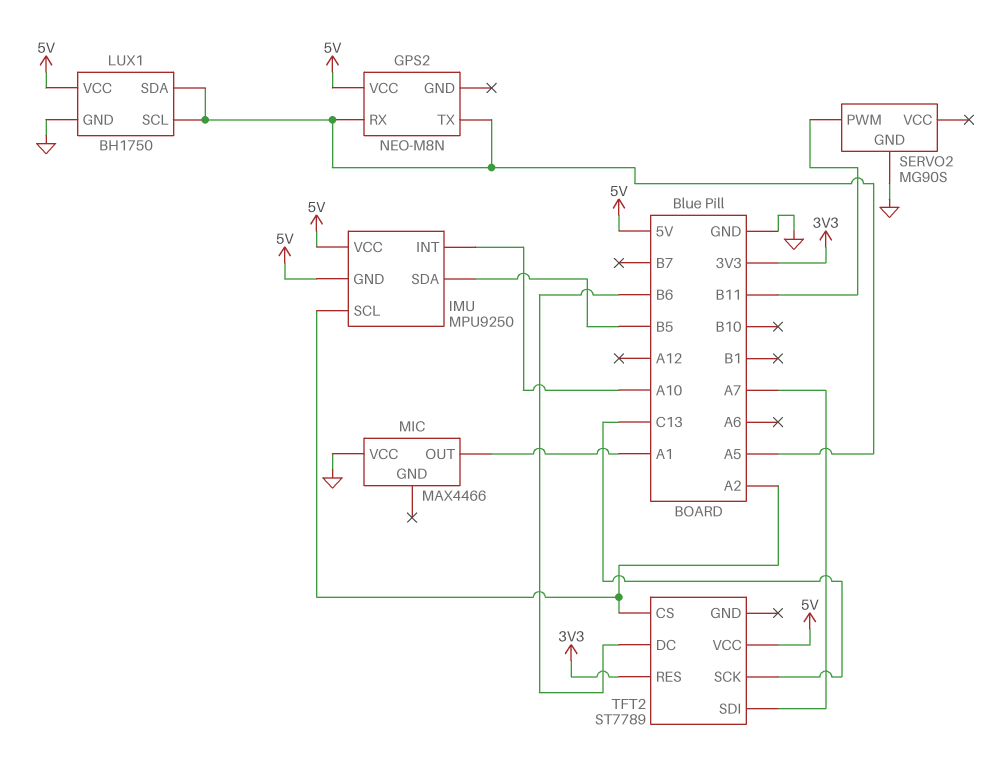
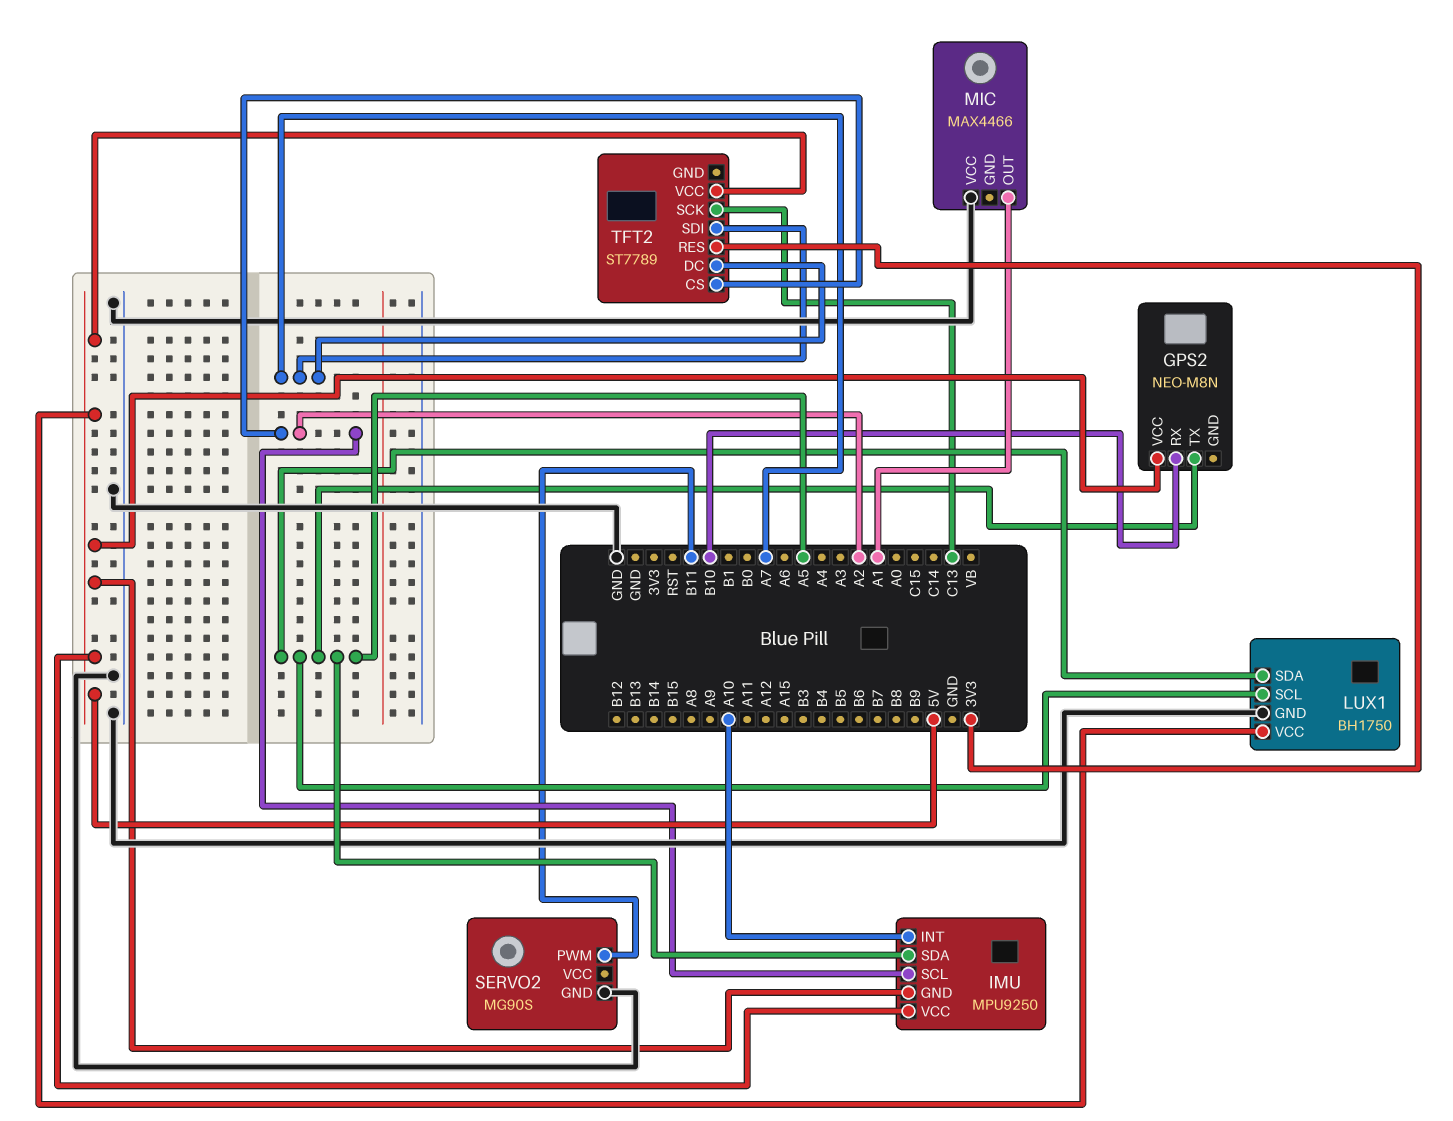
GPS2 pin RX: A5 -> B10
IMU pin SDA: B5 -> A5
TFT2 pin DC: B6 -> A7

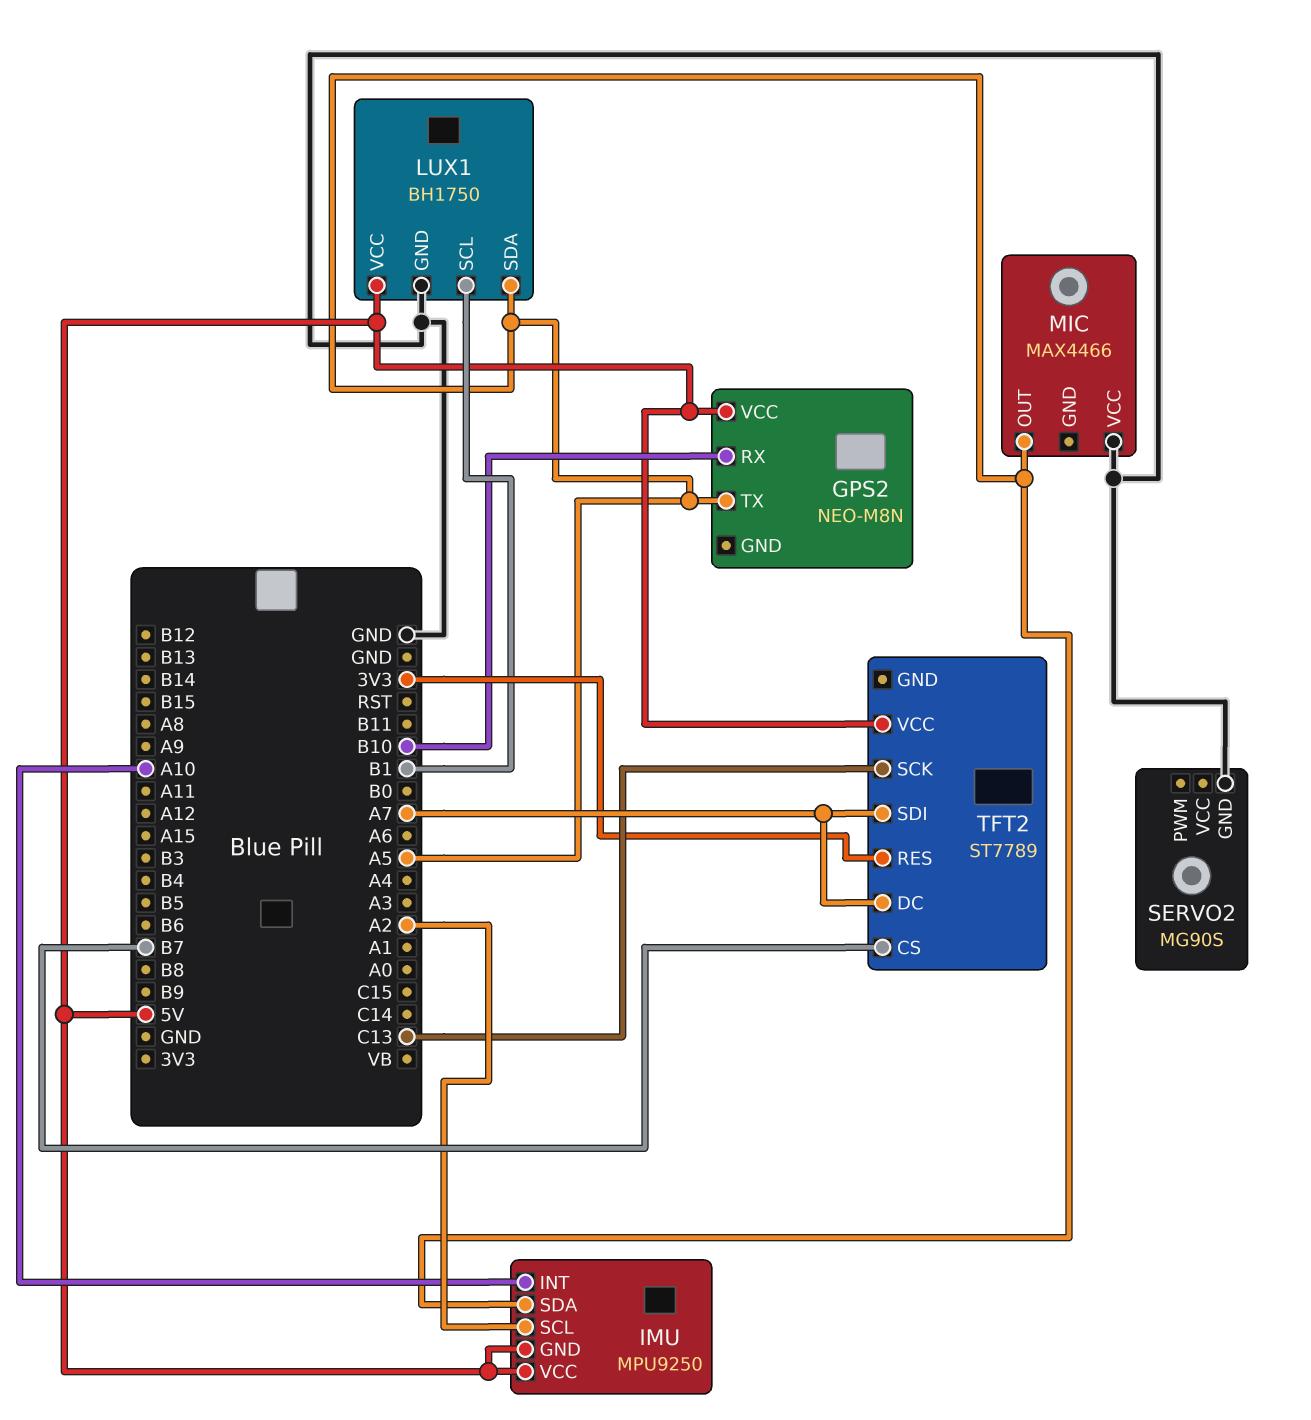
LUX1 pin SCL: A5 -> B1
MIC pin OUT: A1 -> A5
SERVO2 pin PWM: B11 -> none
TFT2 pin CS: A2 -> B7

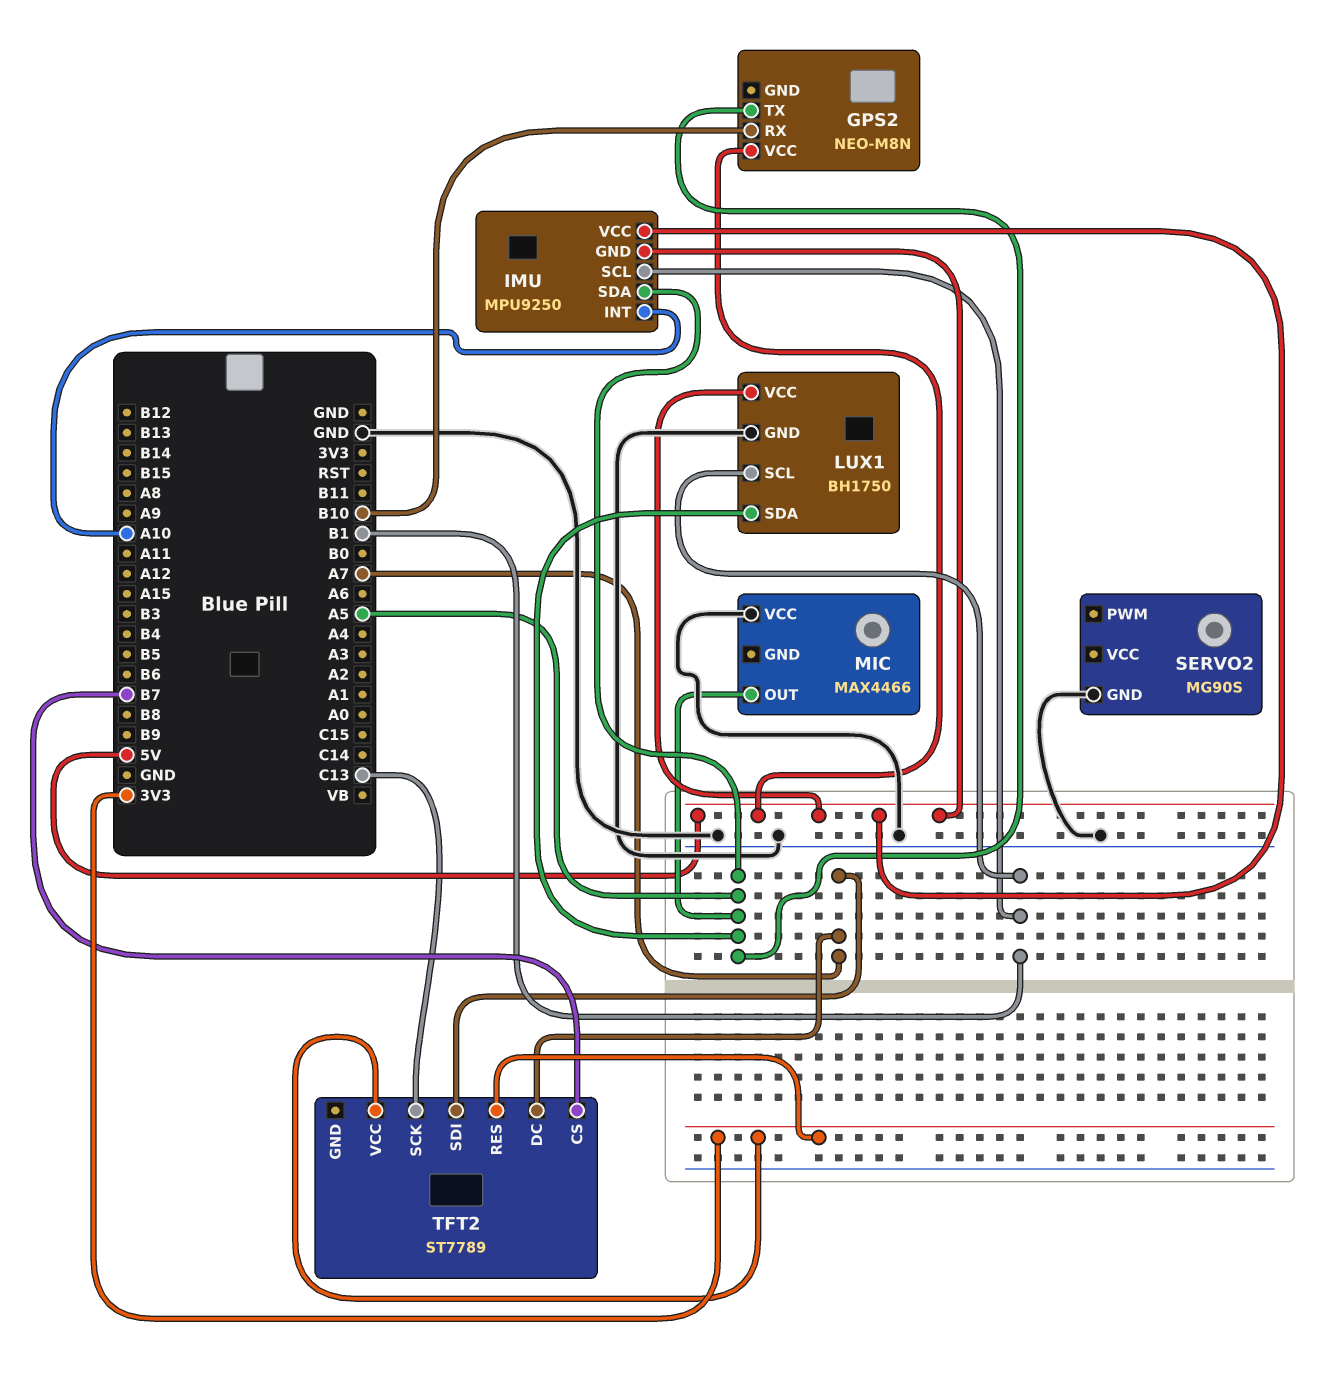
IMU pin SCL: A2 -> B1
TFT2 pin VCC: 5V -> 3V3

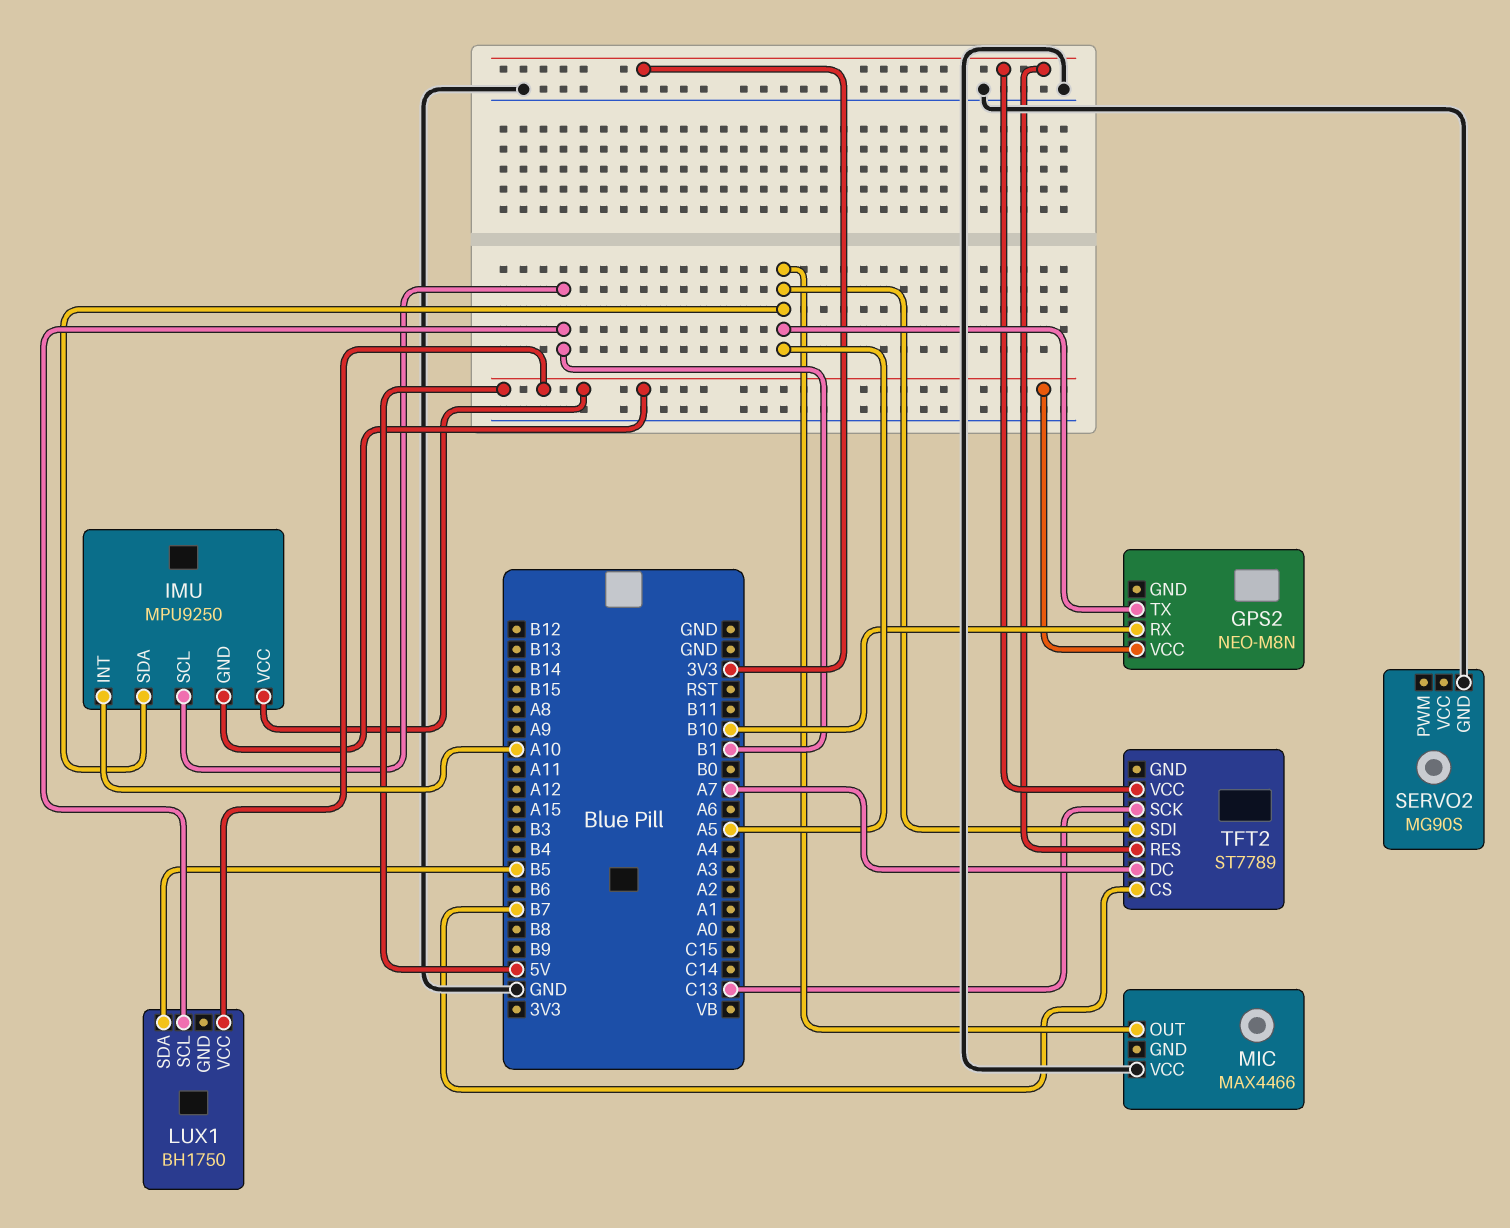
LUX1 pin GND: GND -> none
LUX1 pin SDA: A5 -> B5
TFT2 pin SDI: A7 -> A5

